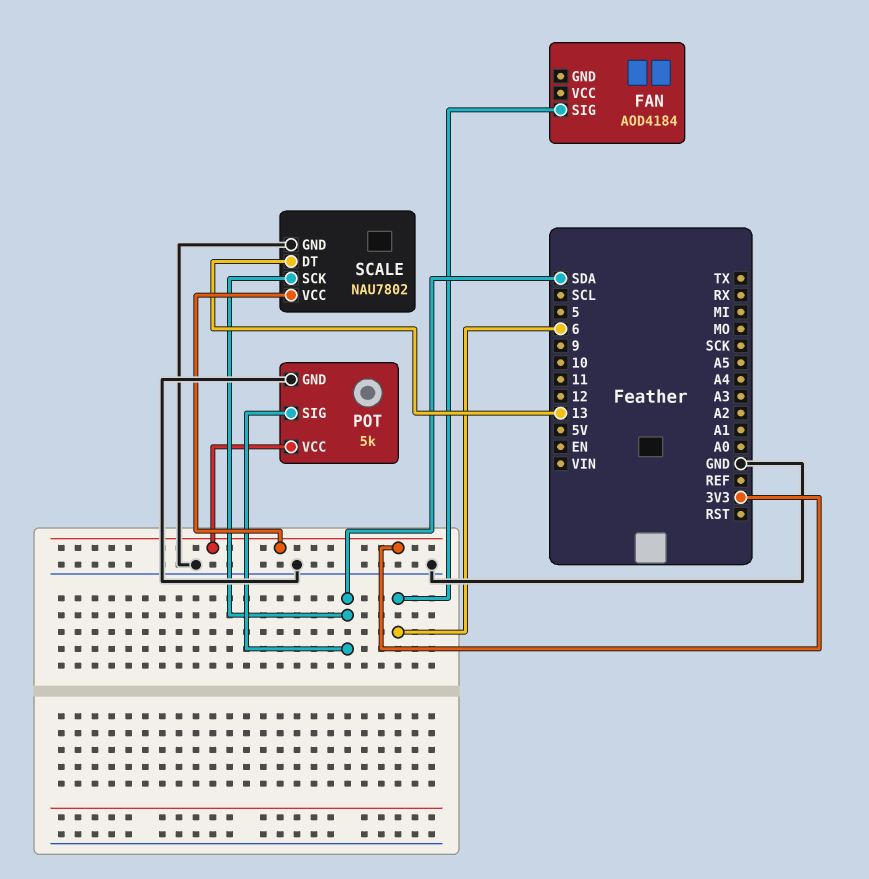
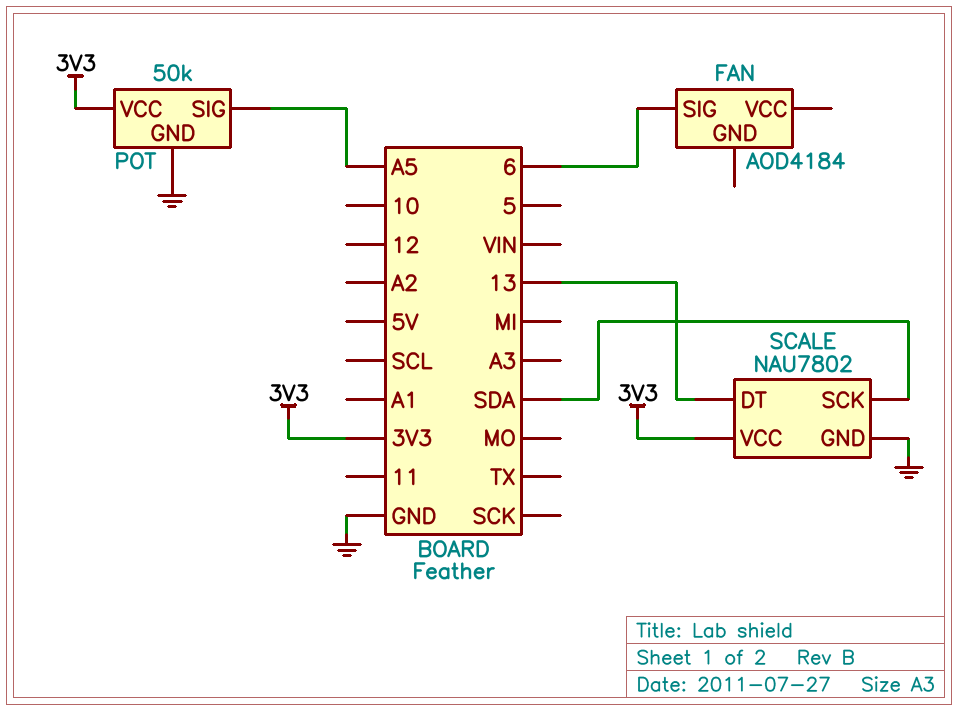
POT: 5k -> 50k
POT pin SIG: SDA -> A5

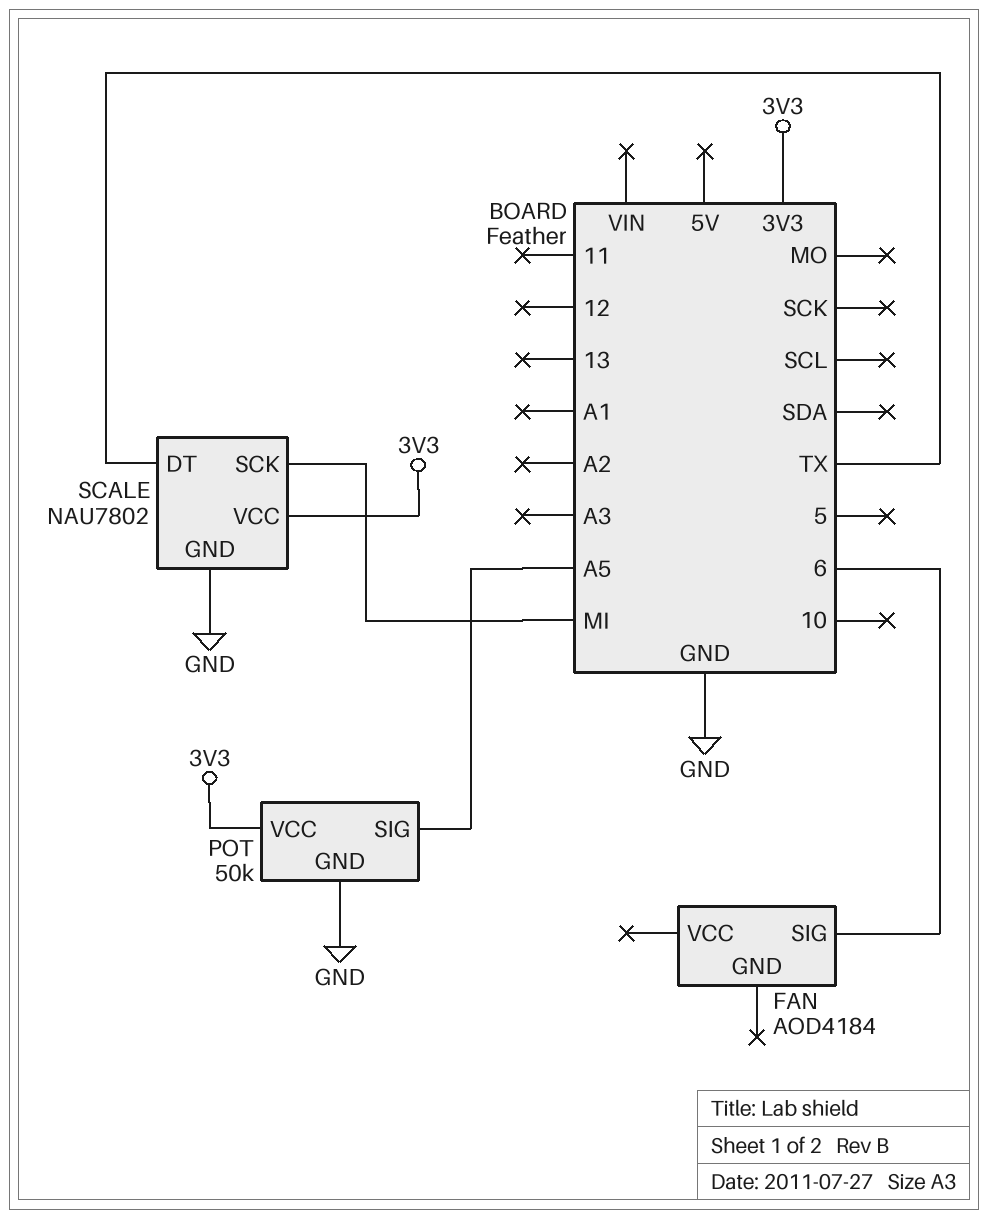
SCALE pin DT: 13 -> TX
SCALE pin SCK: SDA -> MI

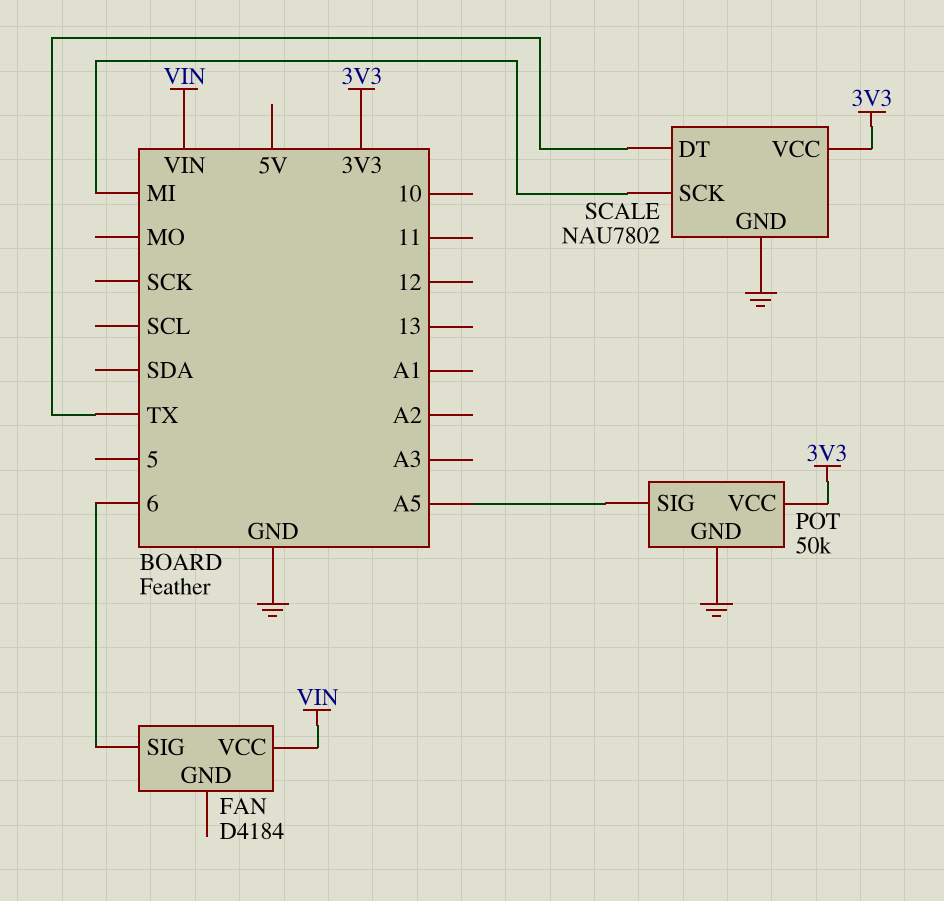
FAN: AOD4184 -> D4184
FAN pin VCC: none -> VIN

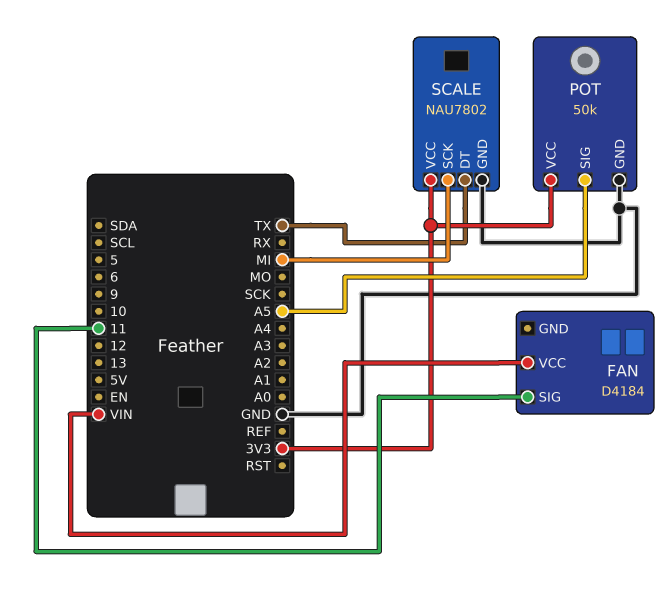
FAN pin SIG: 6 -> 11

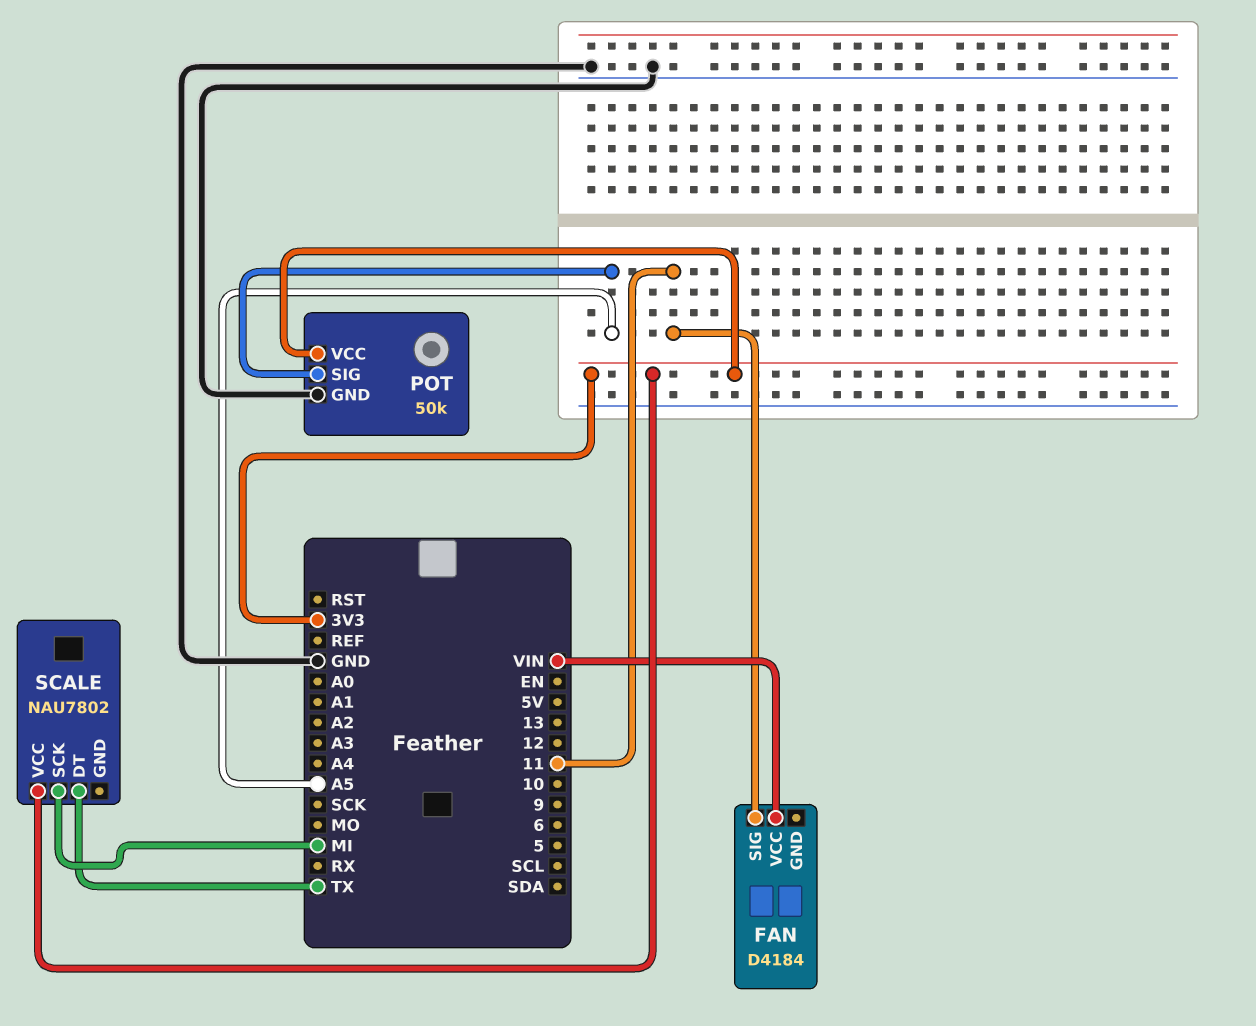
SCALE pin GND: GND -> none

